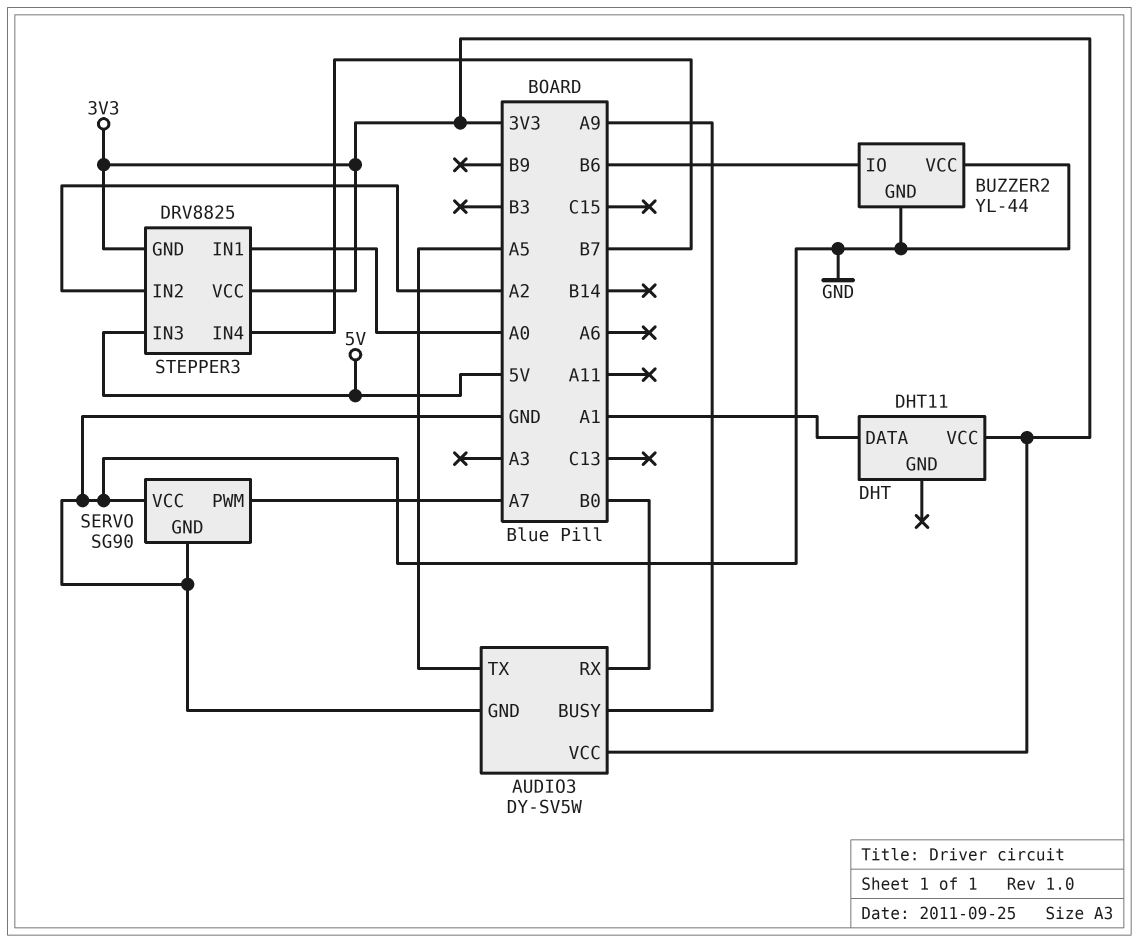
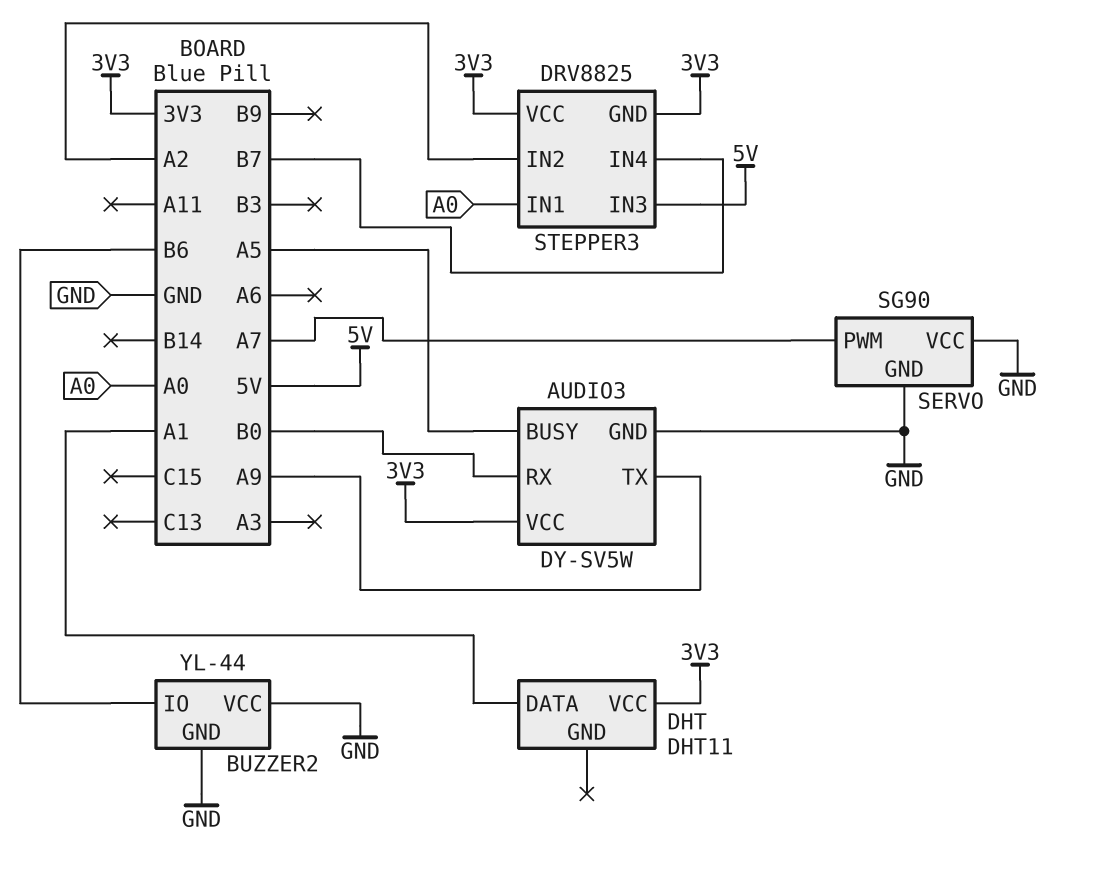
AUDIO3 pin BUSY: A9 -> A5
AUDIO3 pin TX: A5 -> A9

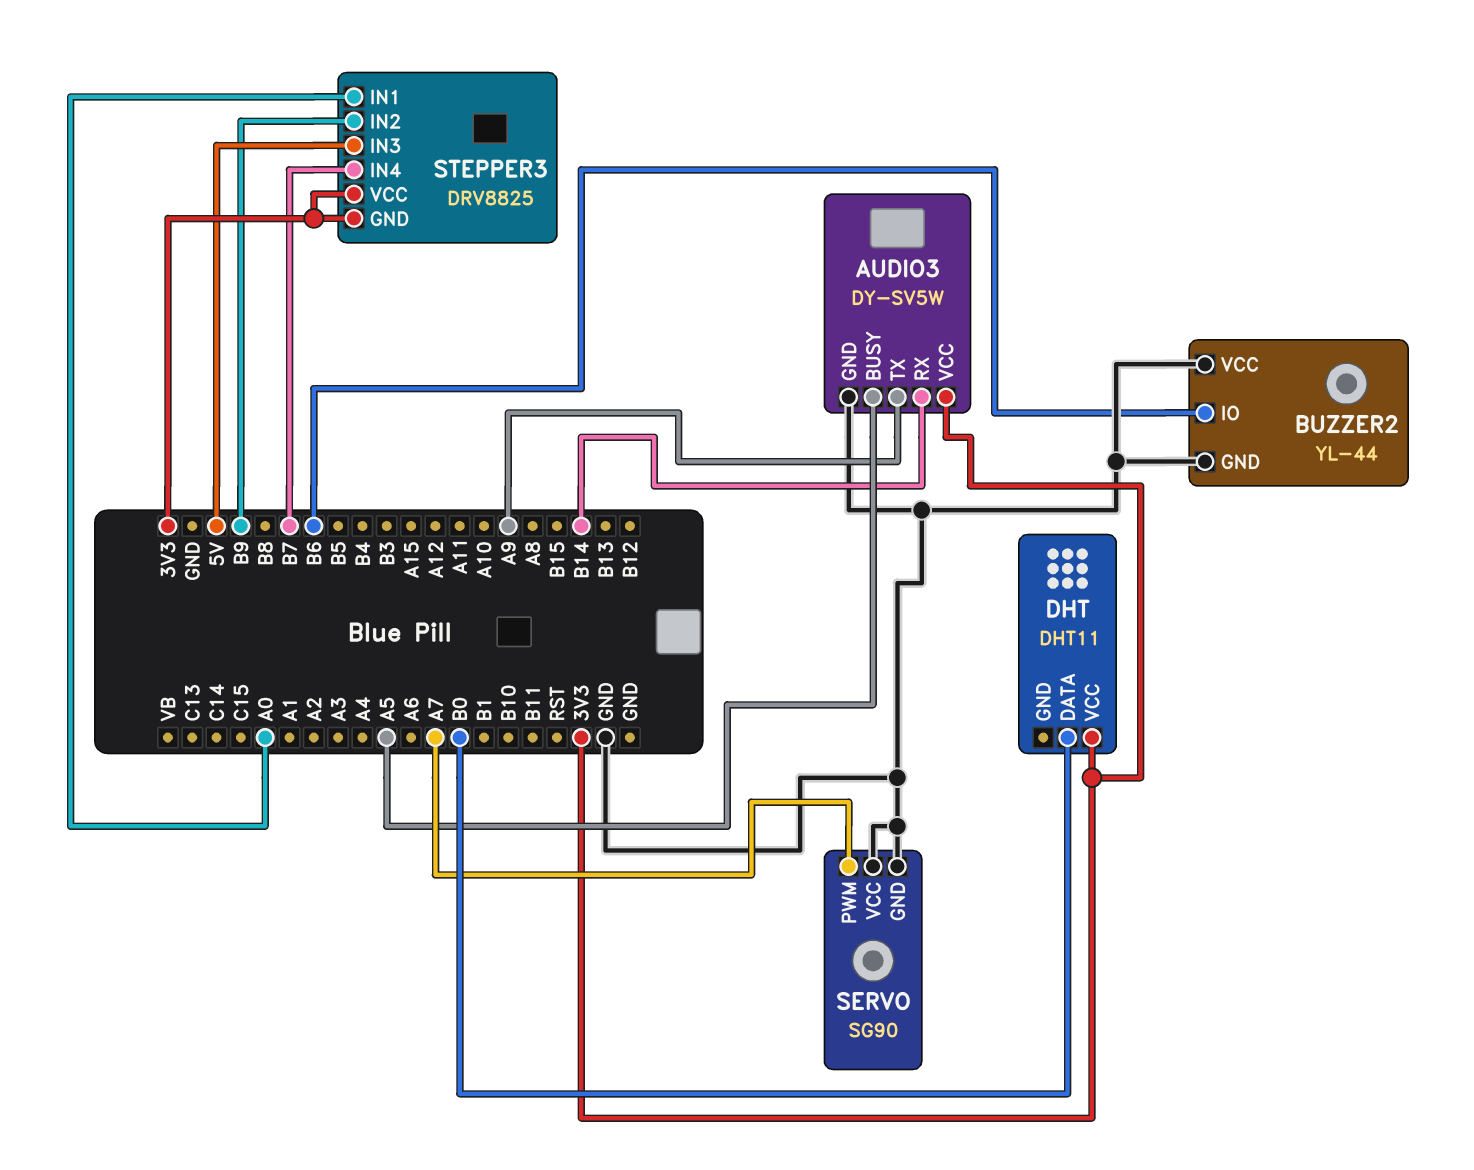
AUDIO3 pin RX: B0 -> B14
DHT pin DATA: A1 -> B0
STEPPER3 pin IN2: A2 -> B9

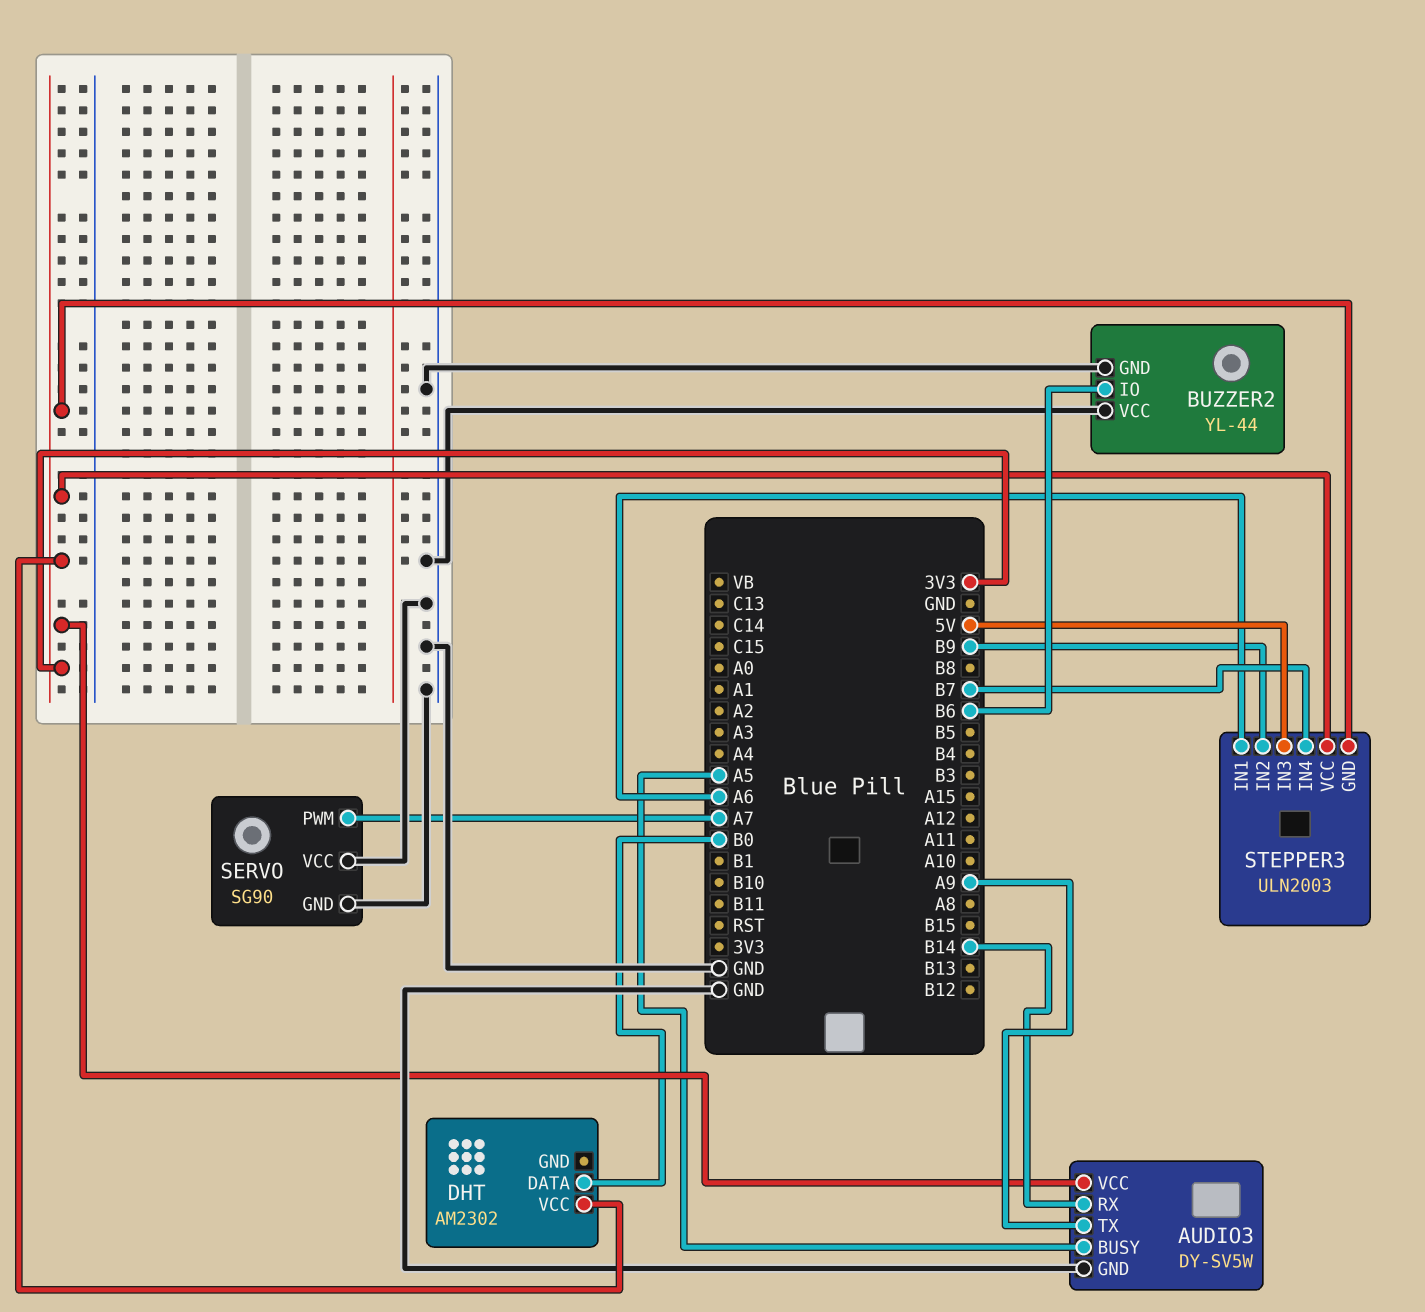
DHT: DHT11 -> AM2302
STEPPER3: DRV8825 -> ULN2003
STEPPER3 pin IN1: A0 -> A6

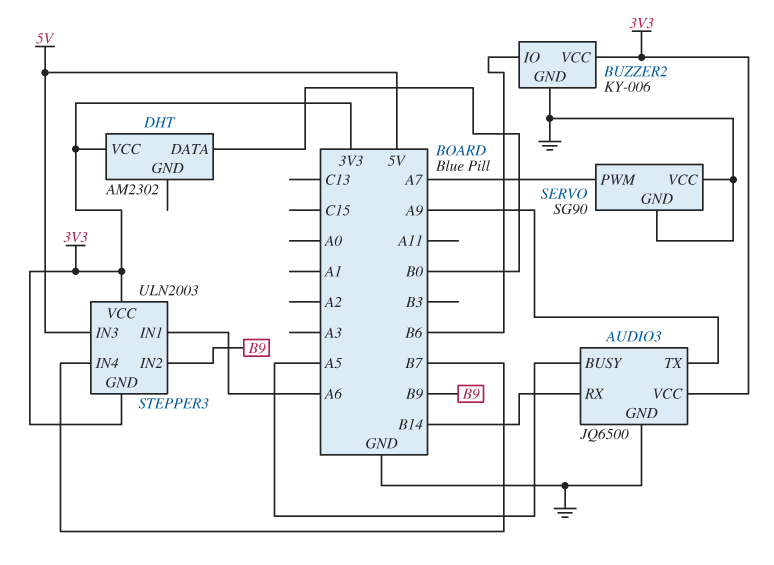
AUDIO3: DY-SV5W -> JQ6500
BUZZER2: YL-44 -> KY-006
BUZZER2 pin VCC: GND -> 3V3

